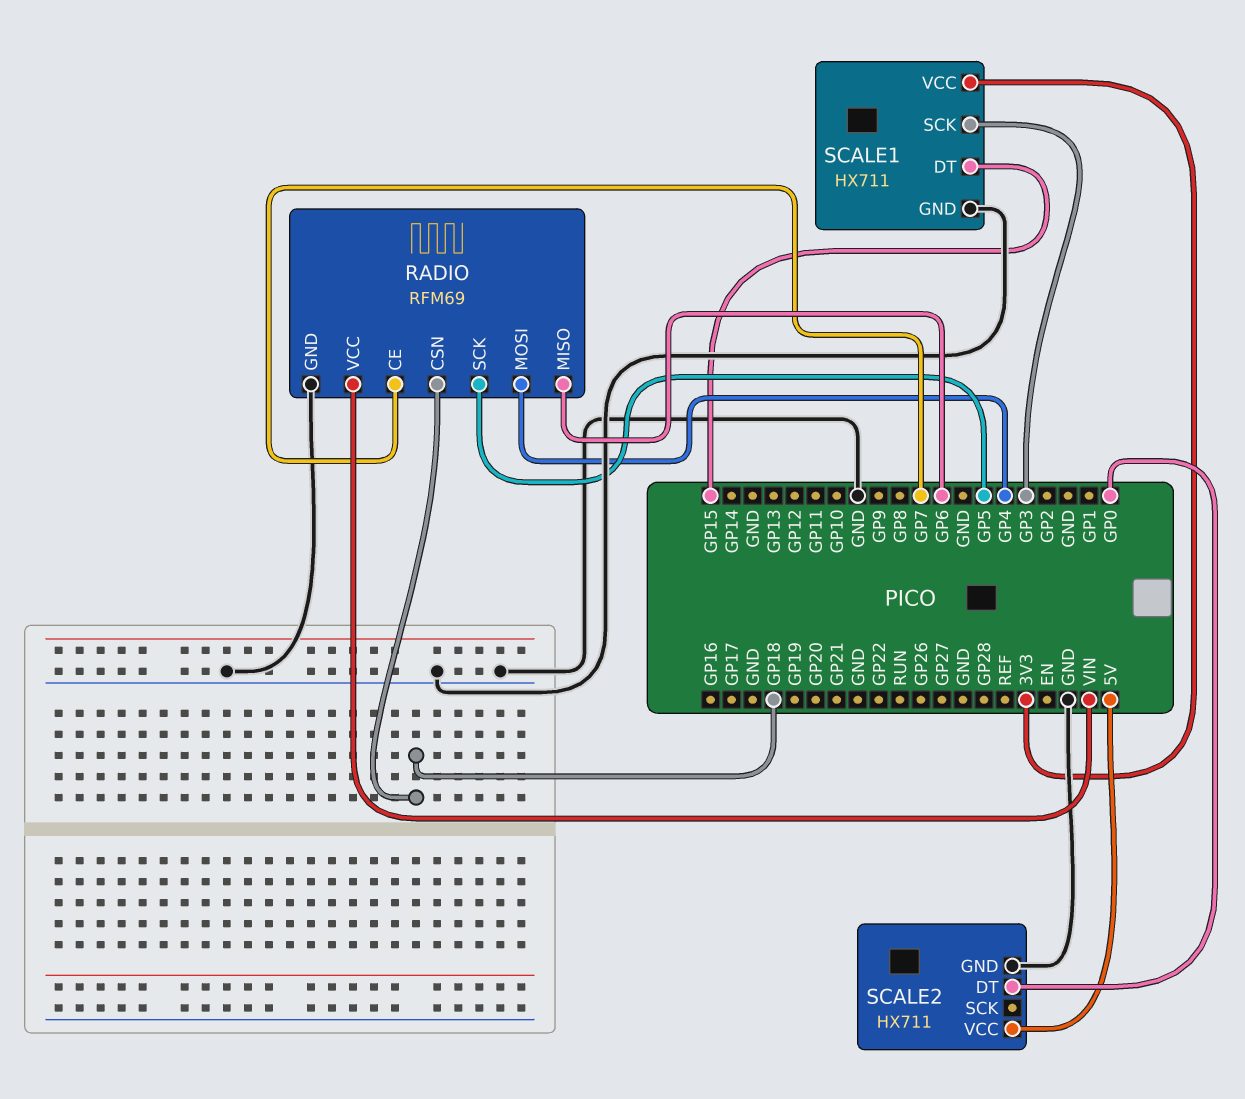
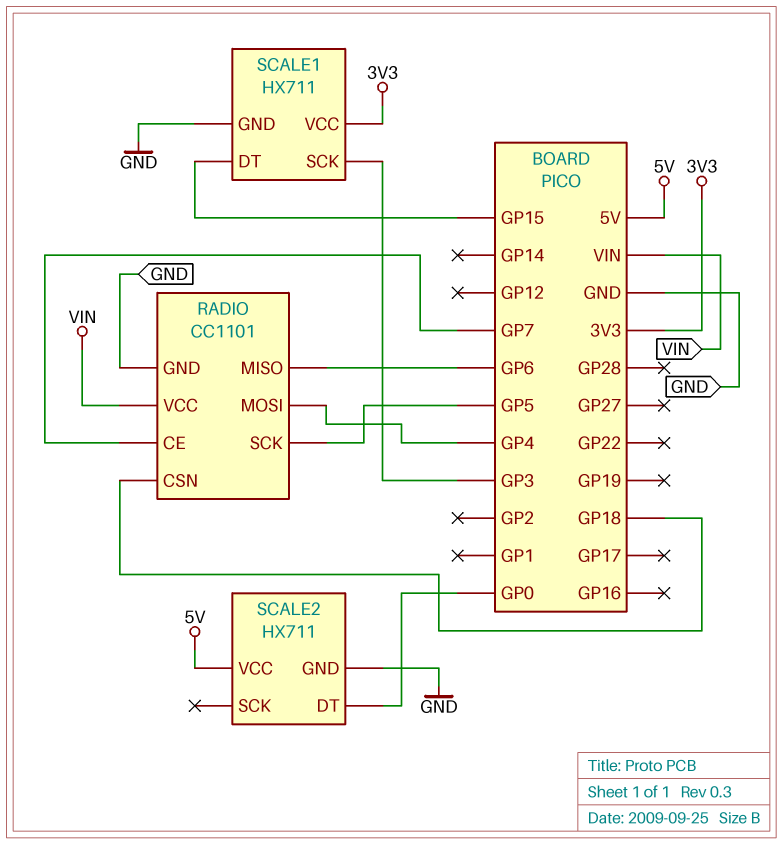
RADIO: RFM69 -> CC1101

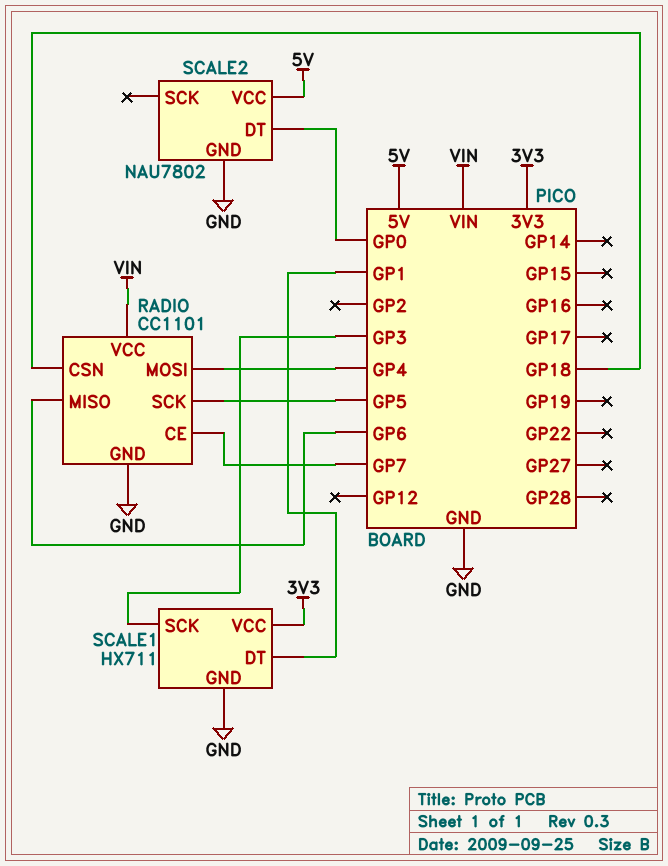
SCALE1 pin DT: GP15 -> GP1
SCALE2: HX711 -> NAU7802

